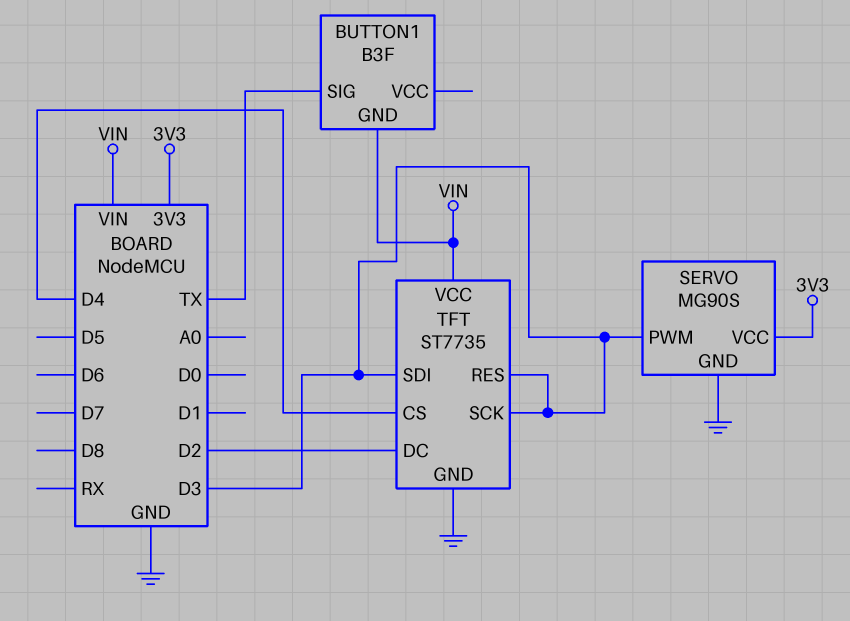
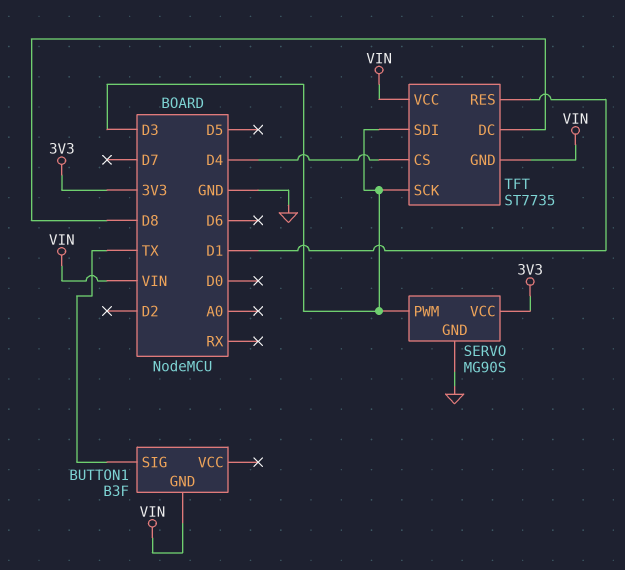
TFT pin DC: D2 -> D8
TFT pin GND: GND -> VIN
TFT pin RES: D3 -> D1

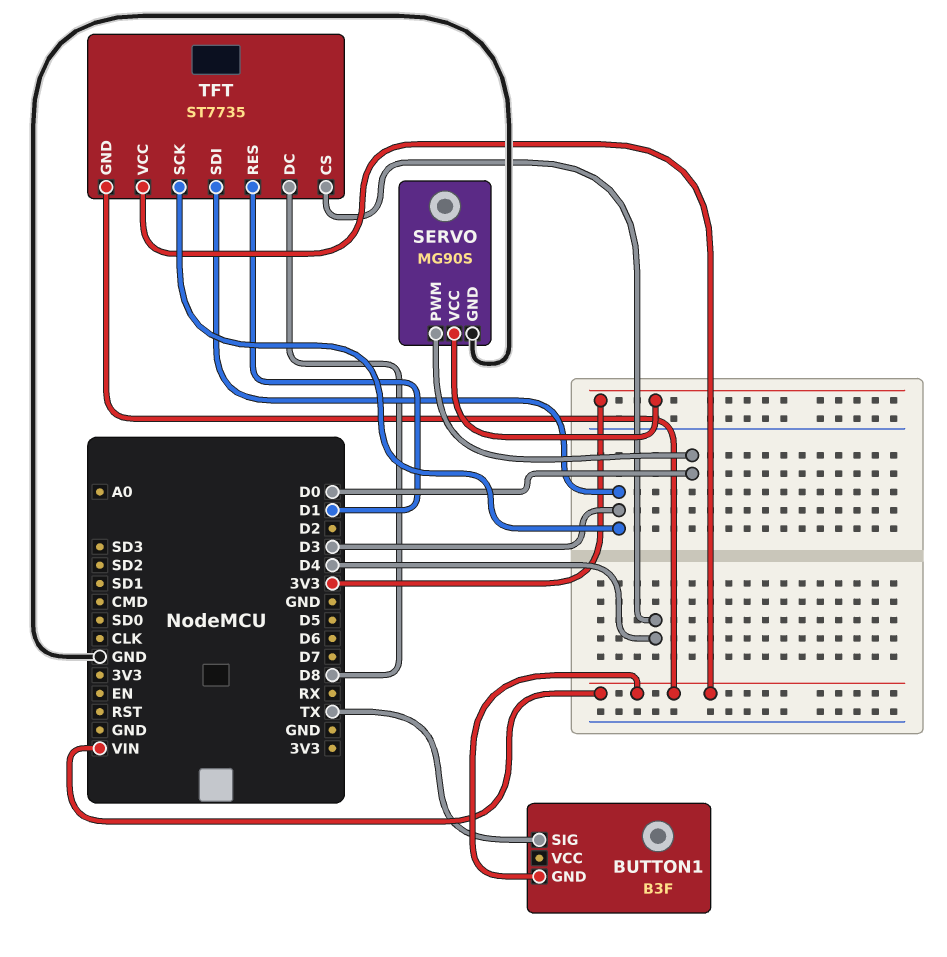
SERVO pin PWM: D3 -> D0

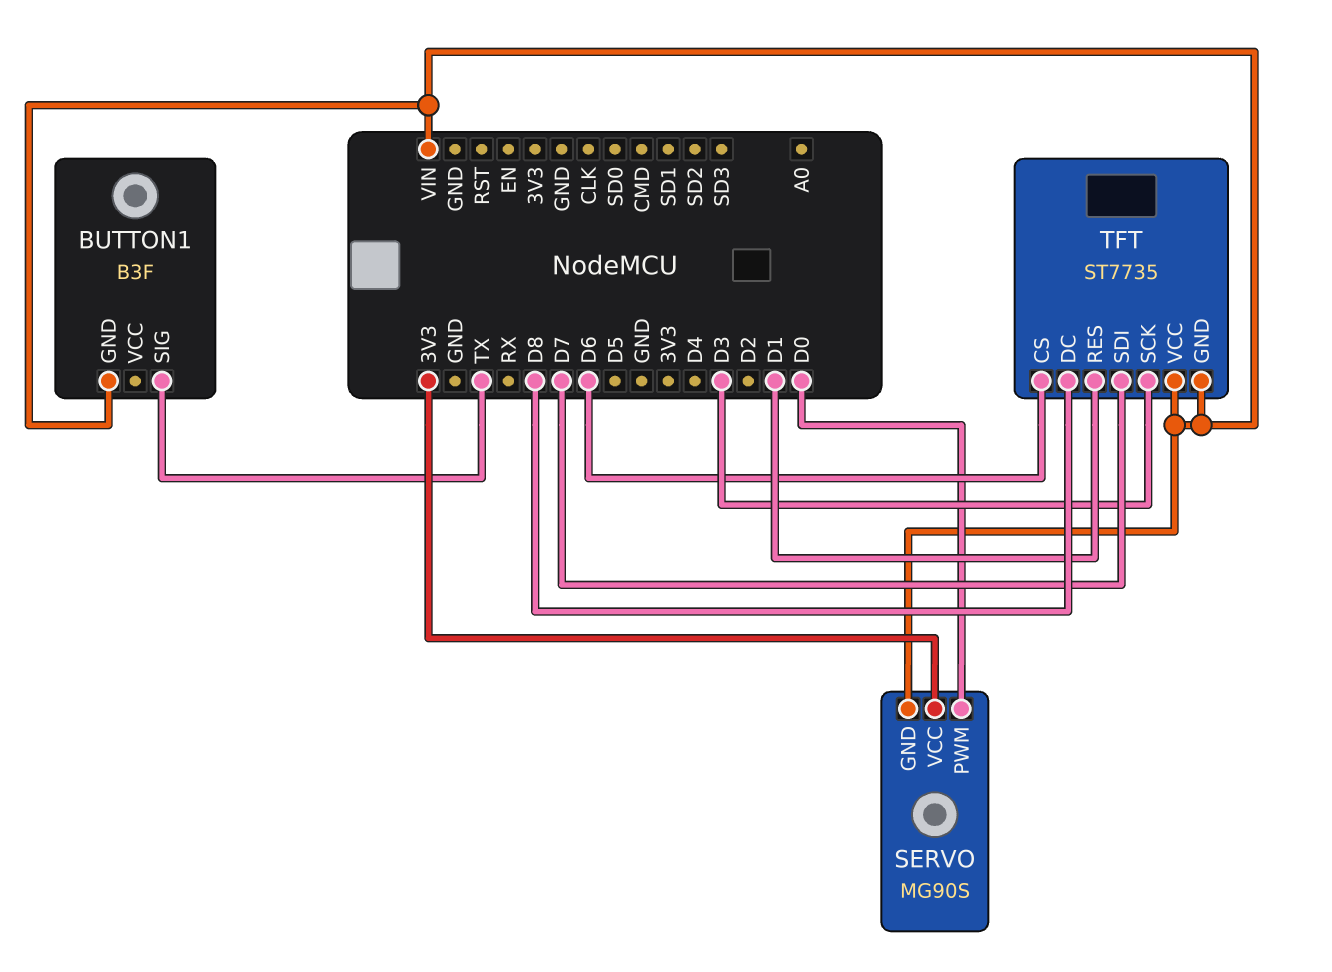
SERVO pin GND: GND -> VIN
TFT pin CS: D4 -> D6
TFT pin SDI: D3 -> D7

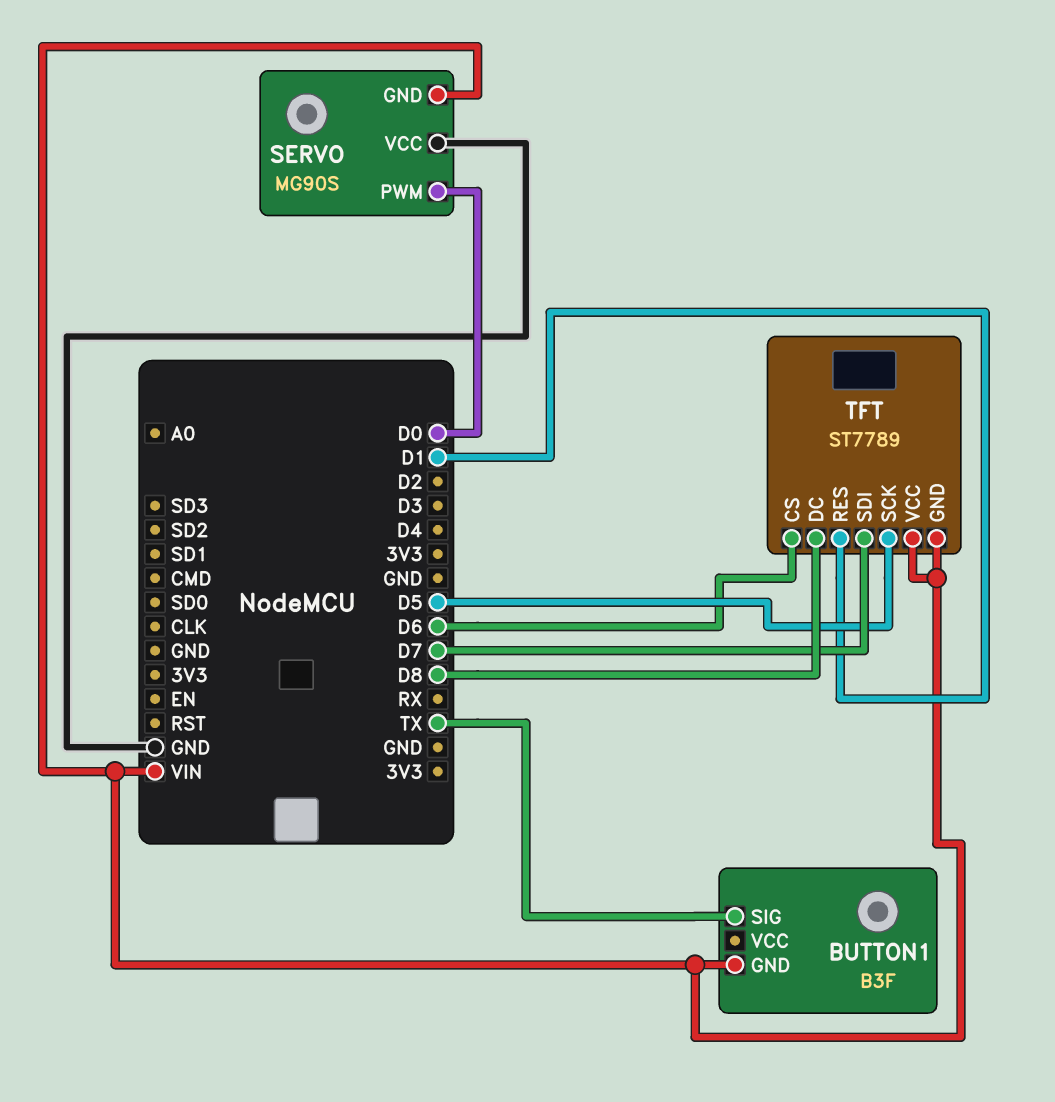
SERVO pin VCC: 3V3 -> GND
TFT: ST7735 -> ST7789
TFT pin SCK: D3 -> D5

